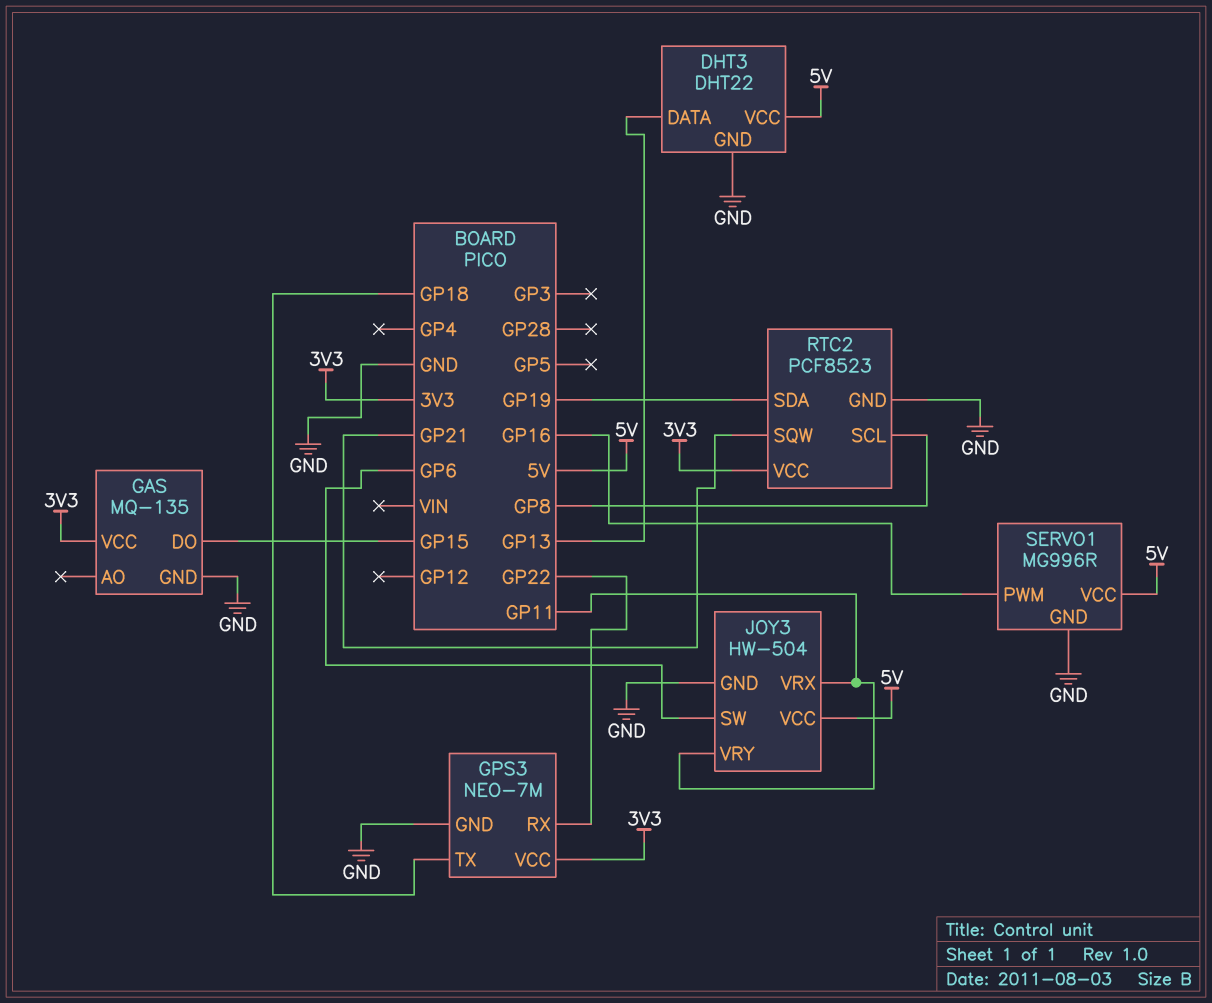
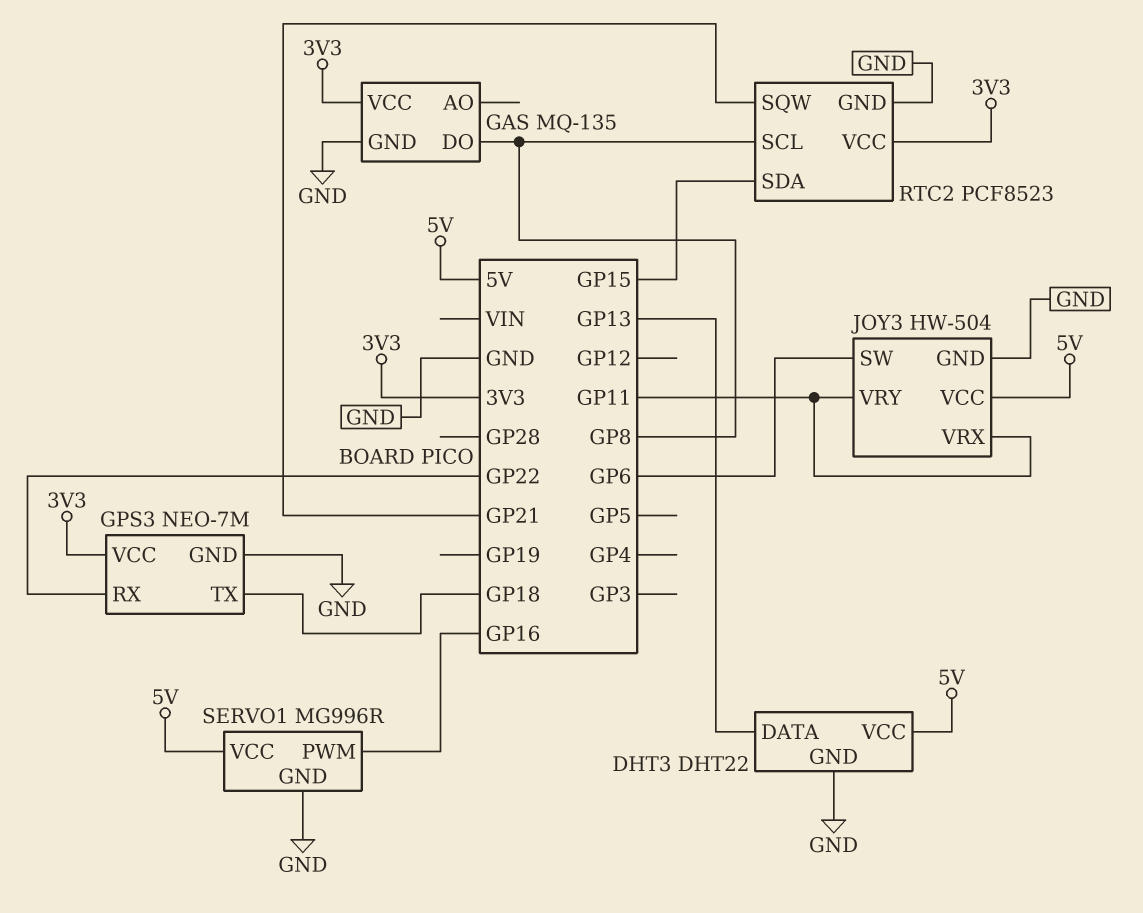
GAS pin DO: GP15 -> GP8
RTC2 pin SDA: GP19 -> GP15

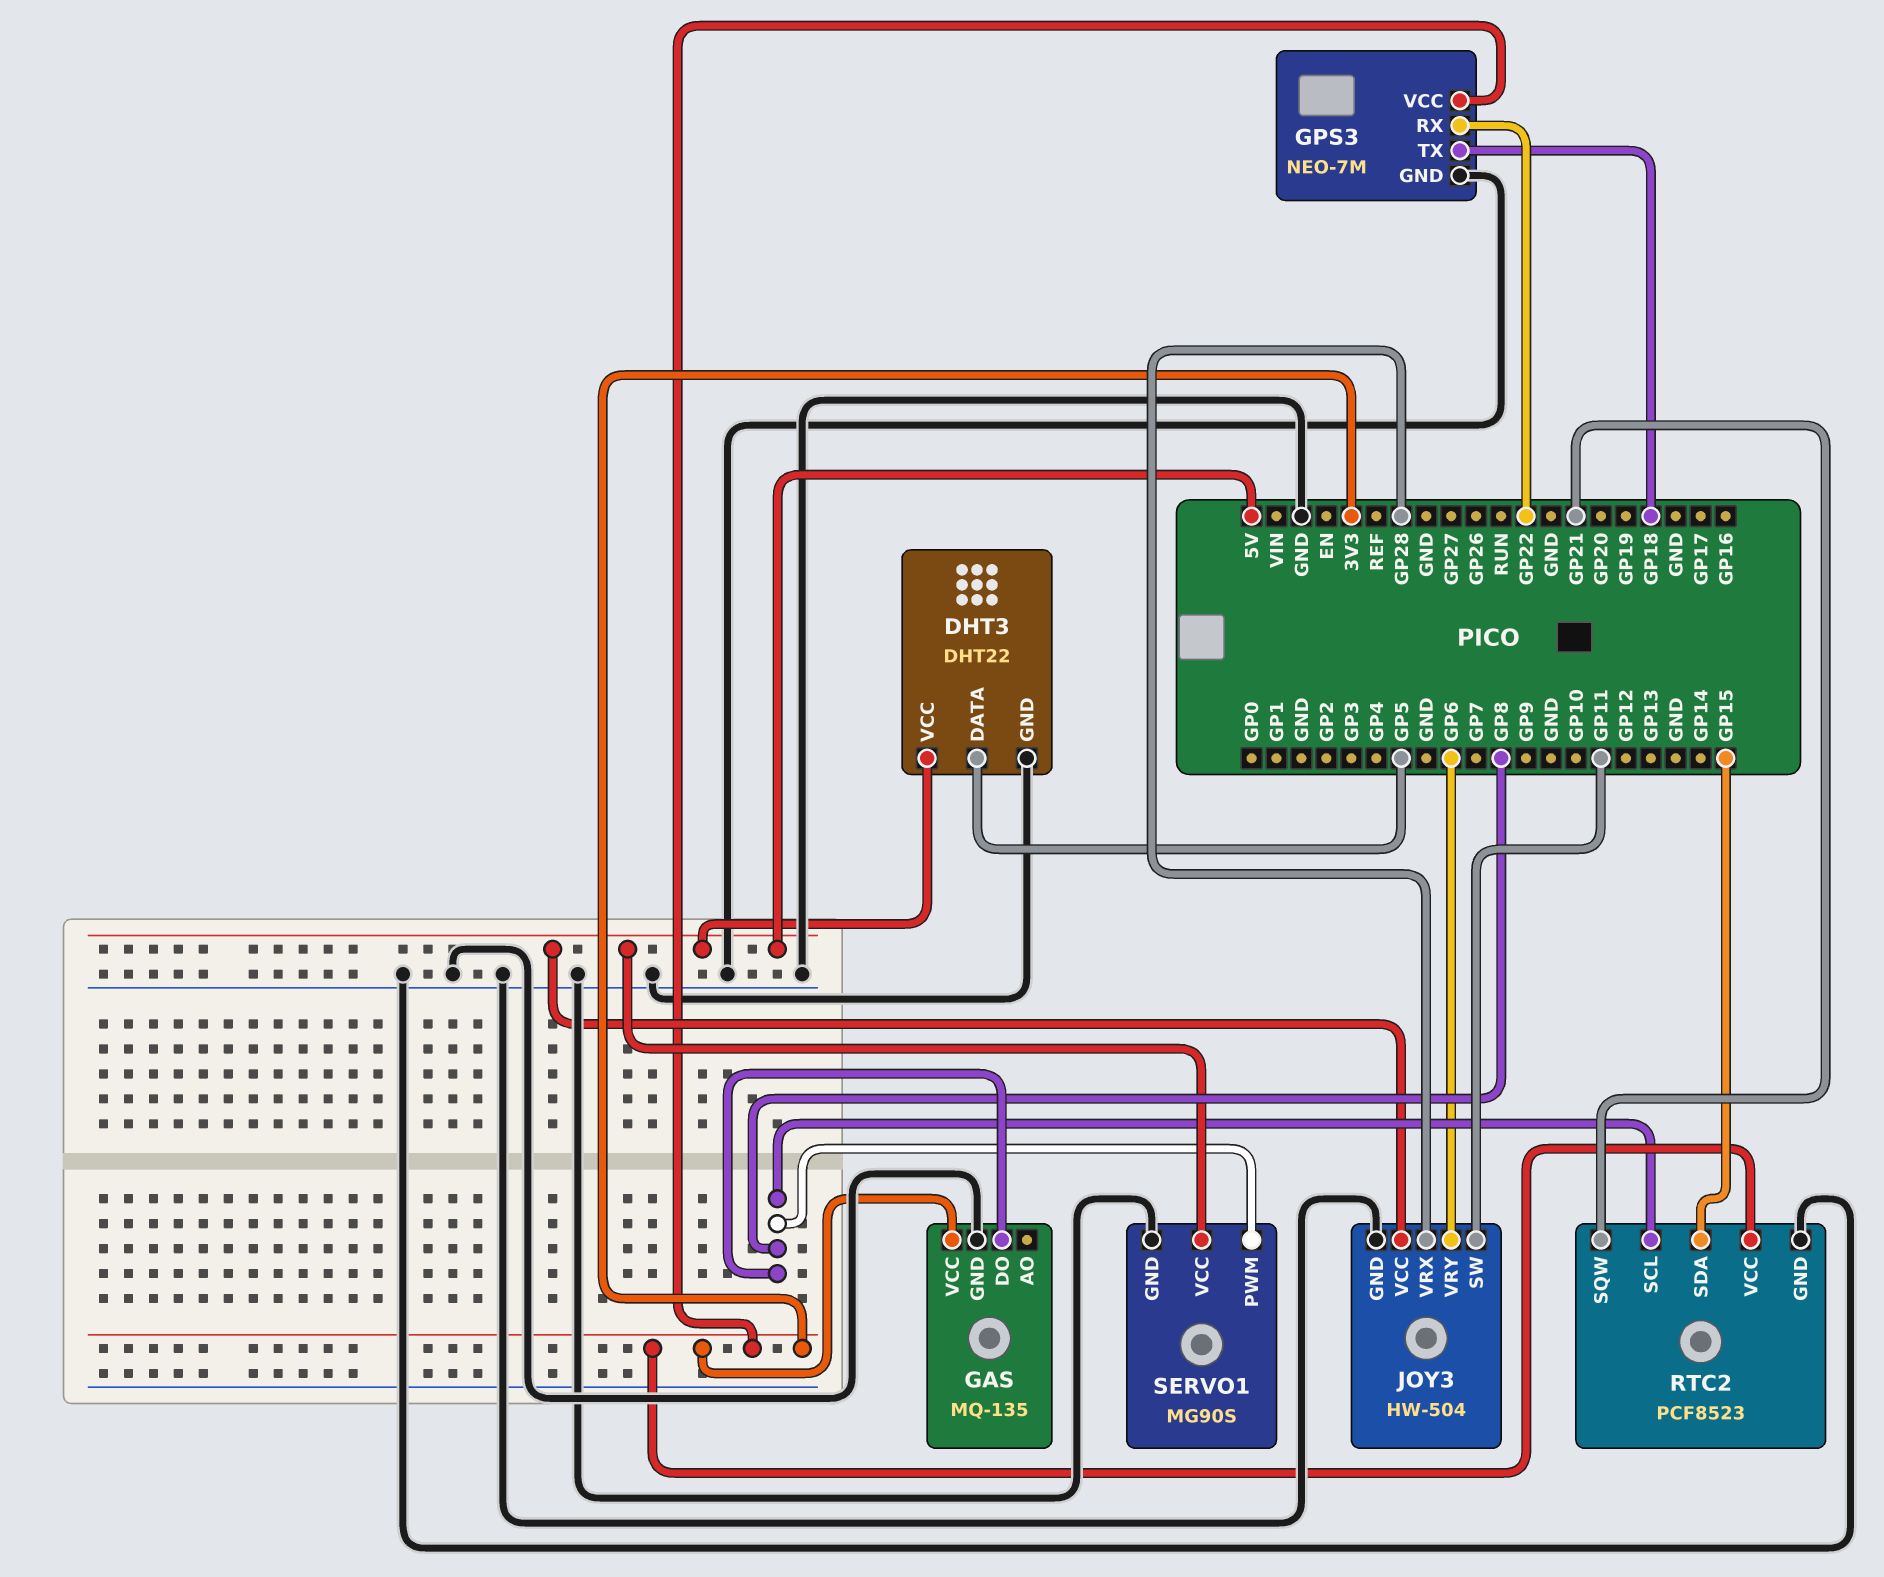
DHT3 pin DATA: GP13 -> GP5
JOY3 pin SW: GP6 -> GP11
JOY3 pin VRX: GP11 -> GP28
JOY3 pin VRY: GP11 -> GP6
SERVO1: MG996R -> MG90S
SERVO1 pin PWM: GP16 -> GP8

